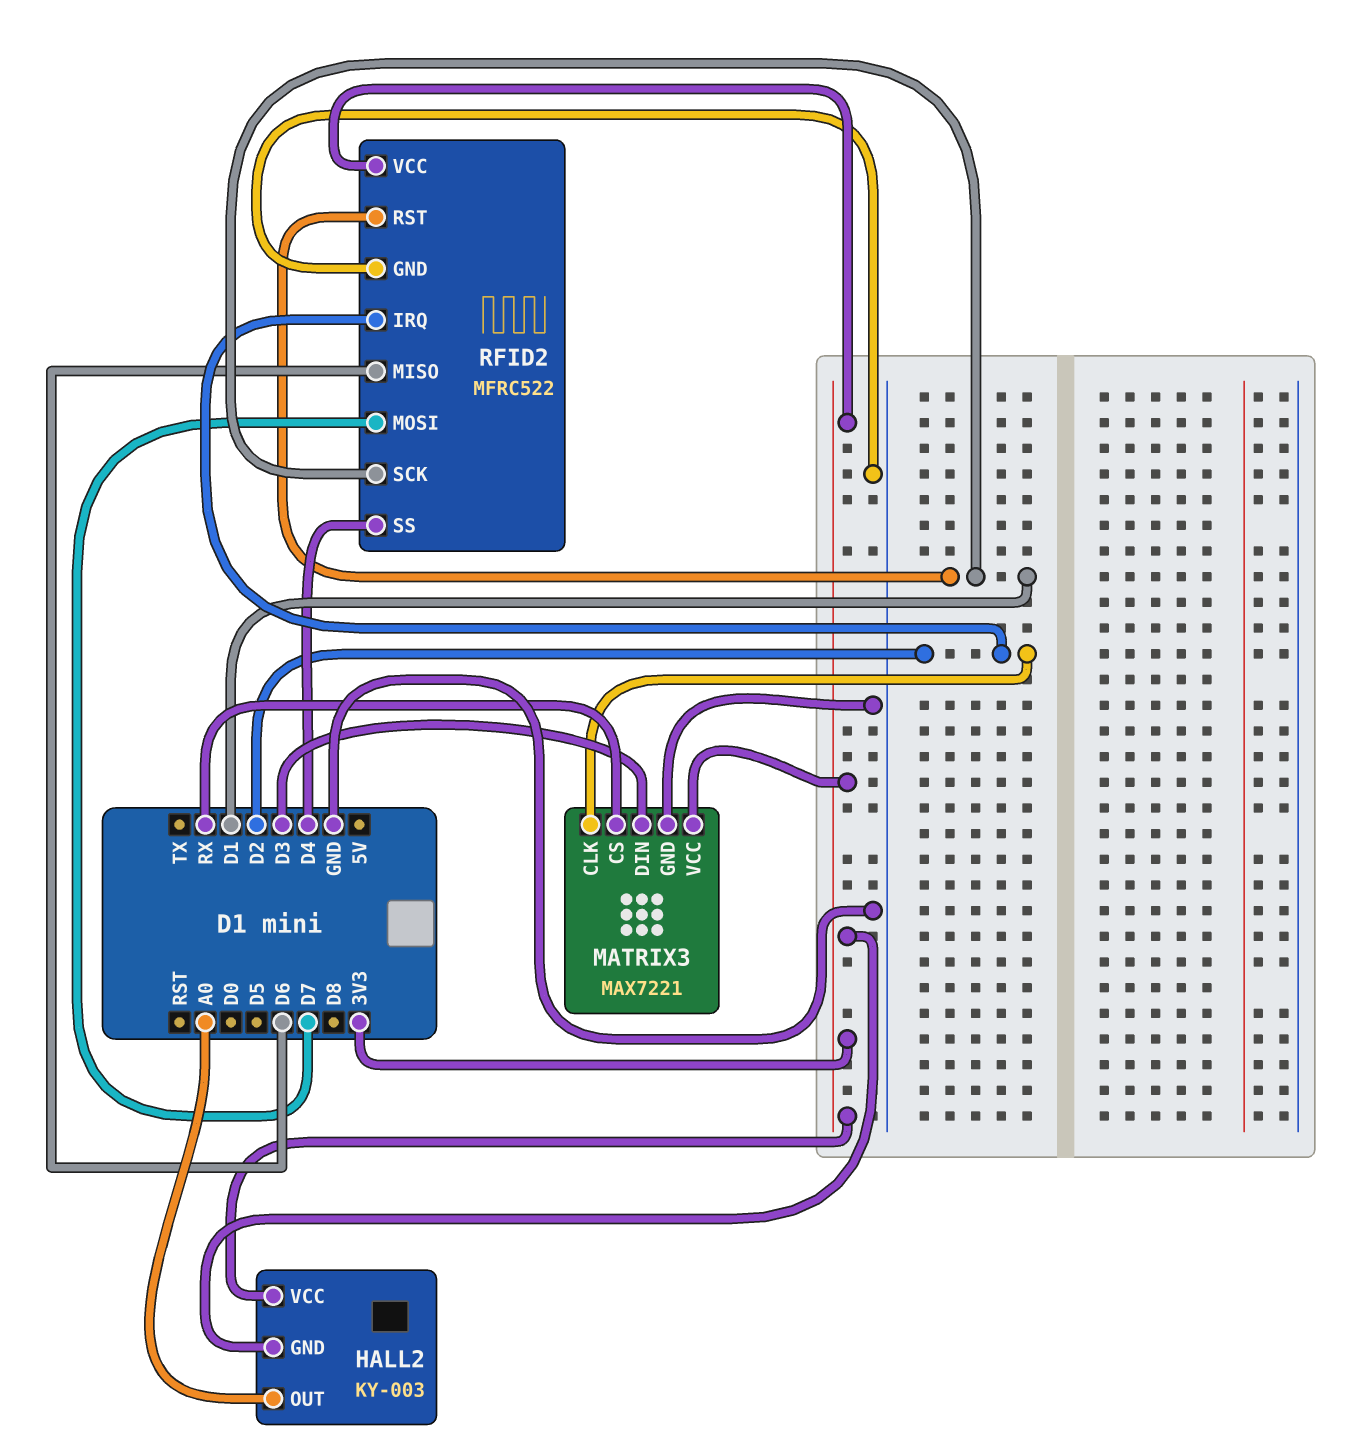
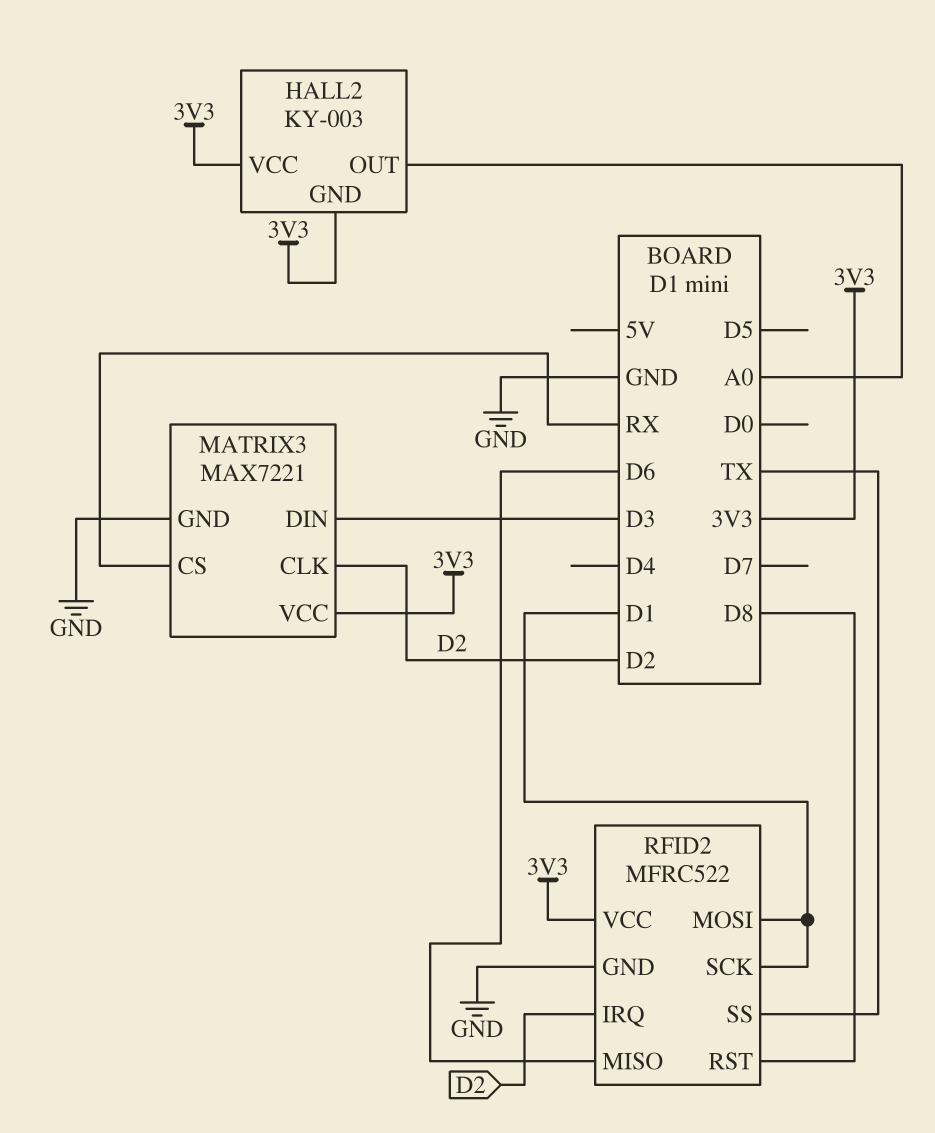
RFID2 pin MOSI: D7 -> D1
RFID2 pin RST: D1 -> D8
RFID2 pin SS: D4 -> TX

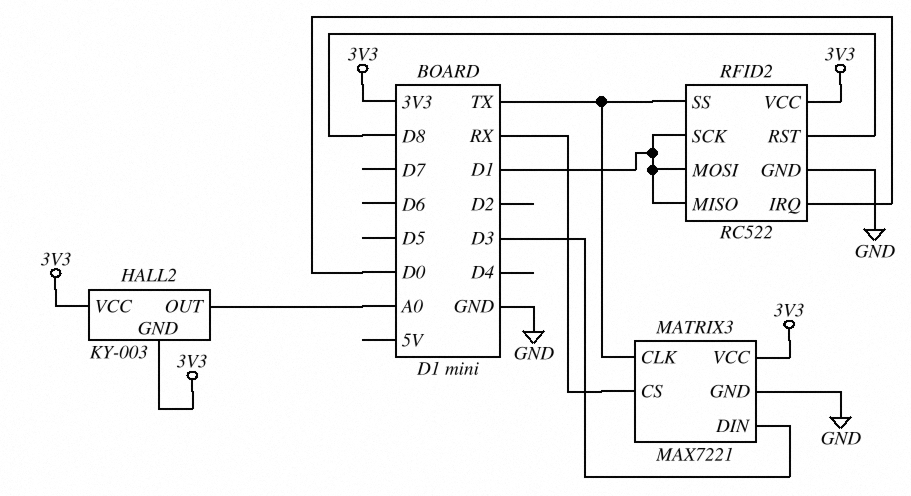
MATRIX3 pin CLK: D2 -> TX
RFID2: MFRC522 -> RC522
RFID2 pin IRQ: D2 -> D0
RFID2 pin MISO: D6 -> D1

